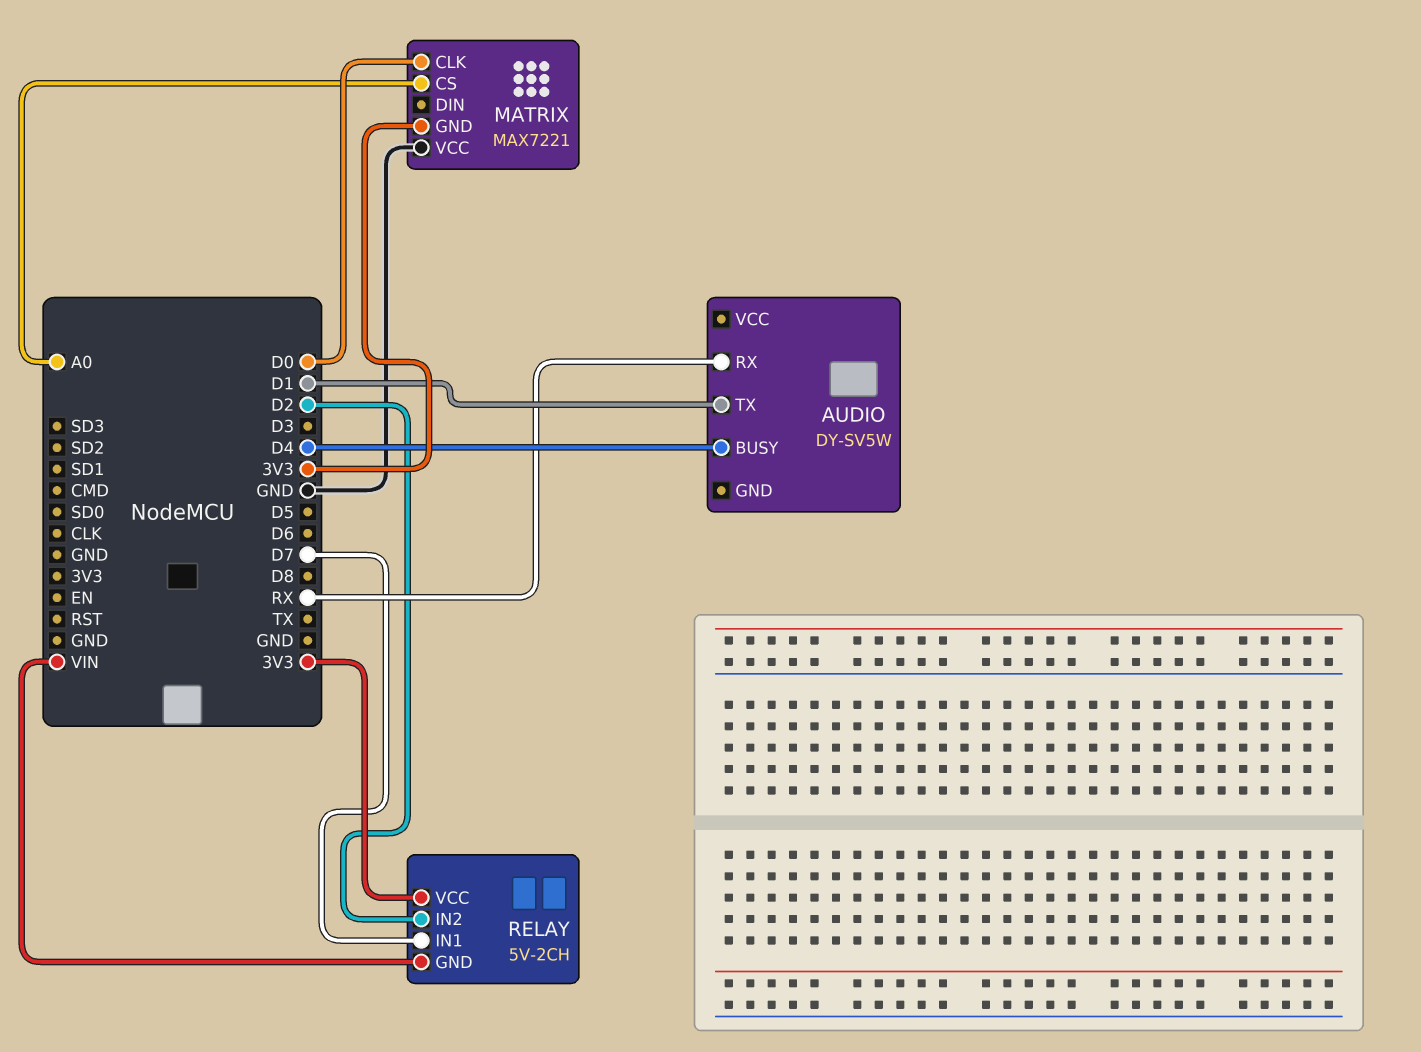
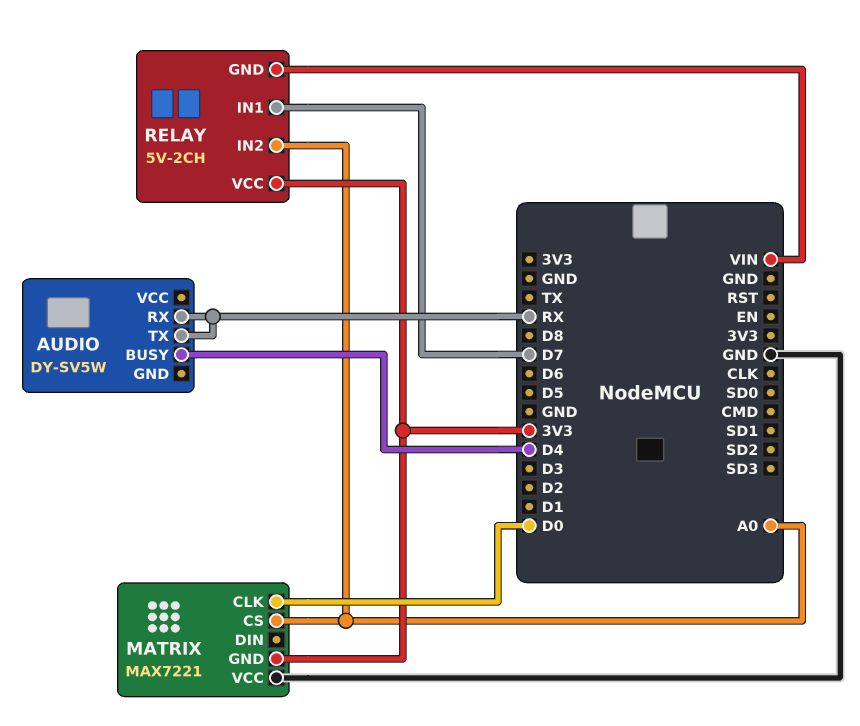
AUDIO pin TX: D1 -> RX
RELAY pin IN2: D2 -> A0

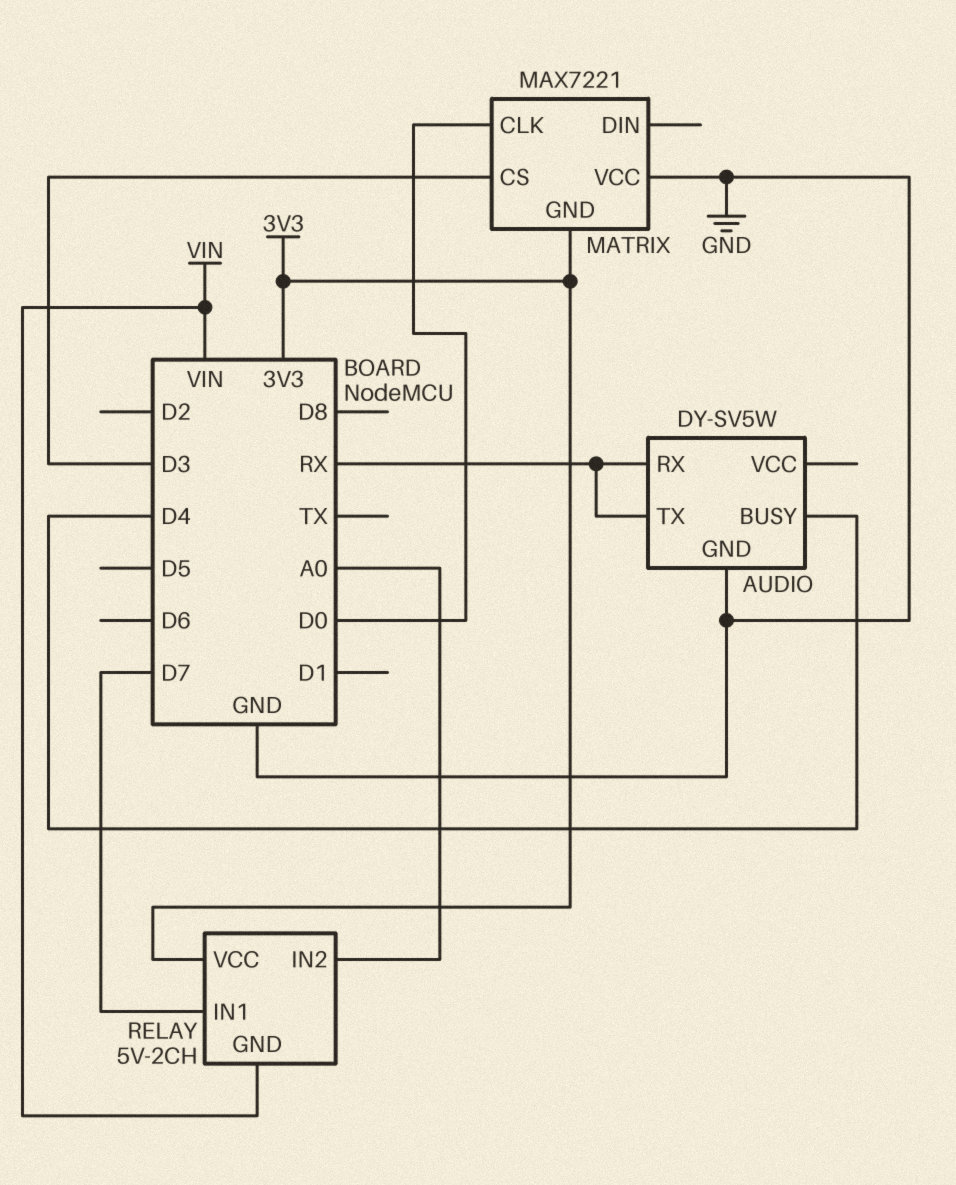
AUDIO pin GND: none -> GND
MATRIX pin CS: A0 -> D3

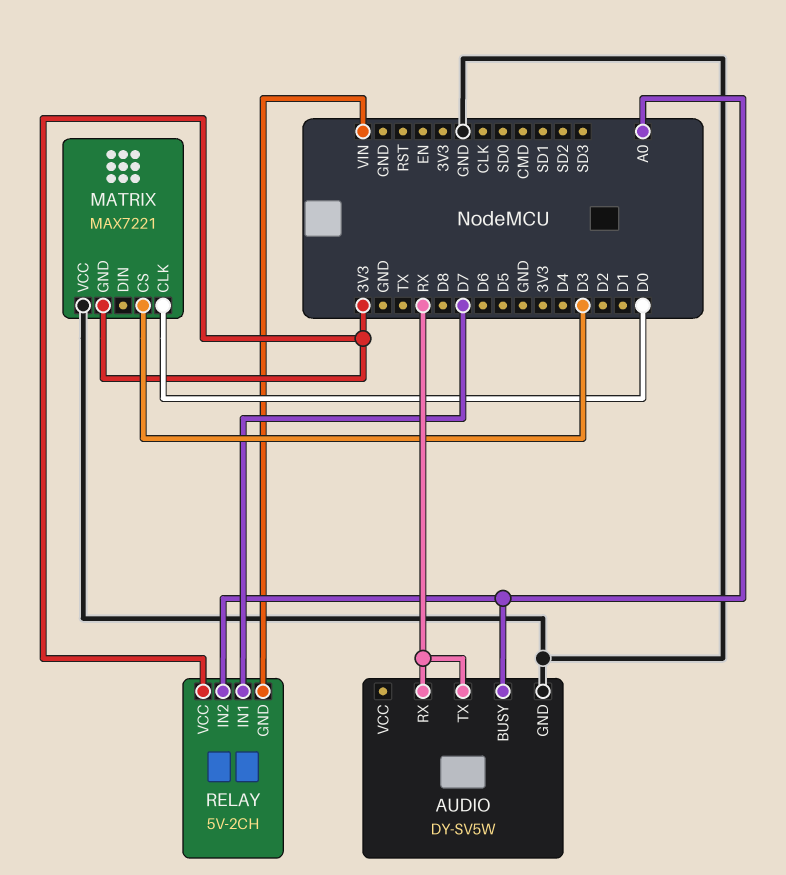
AUDIO pin BUSY: D4 -> A0

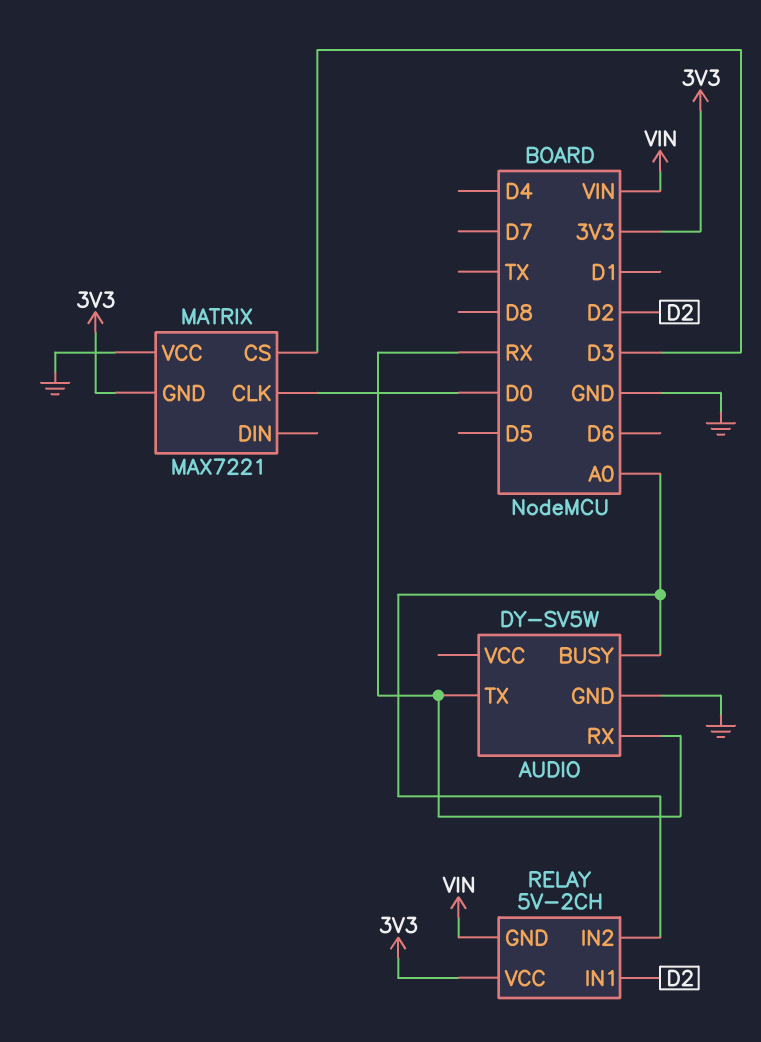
RELAY pin IN1: D7 -> D2

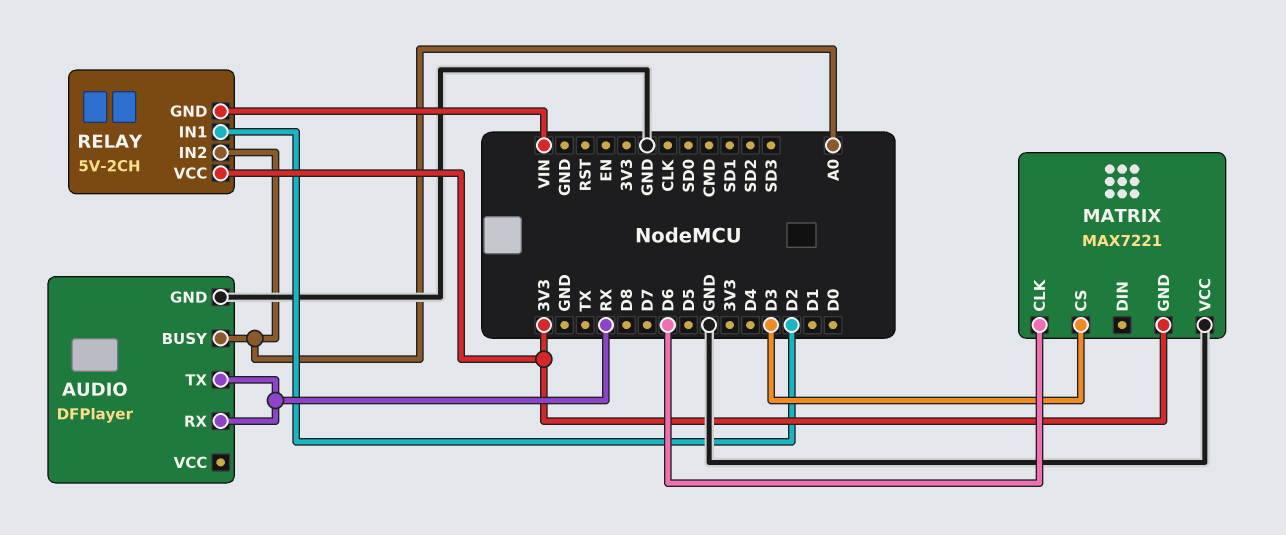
AUDIO: DY-SV5W -> DFPlayer
MATRIX pin CLK: D0 -> D6

